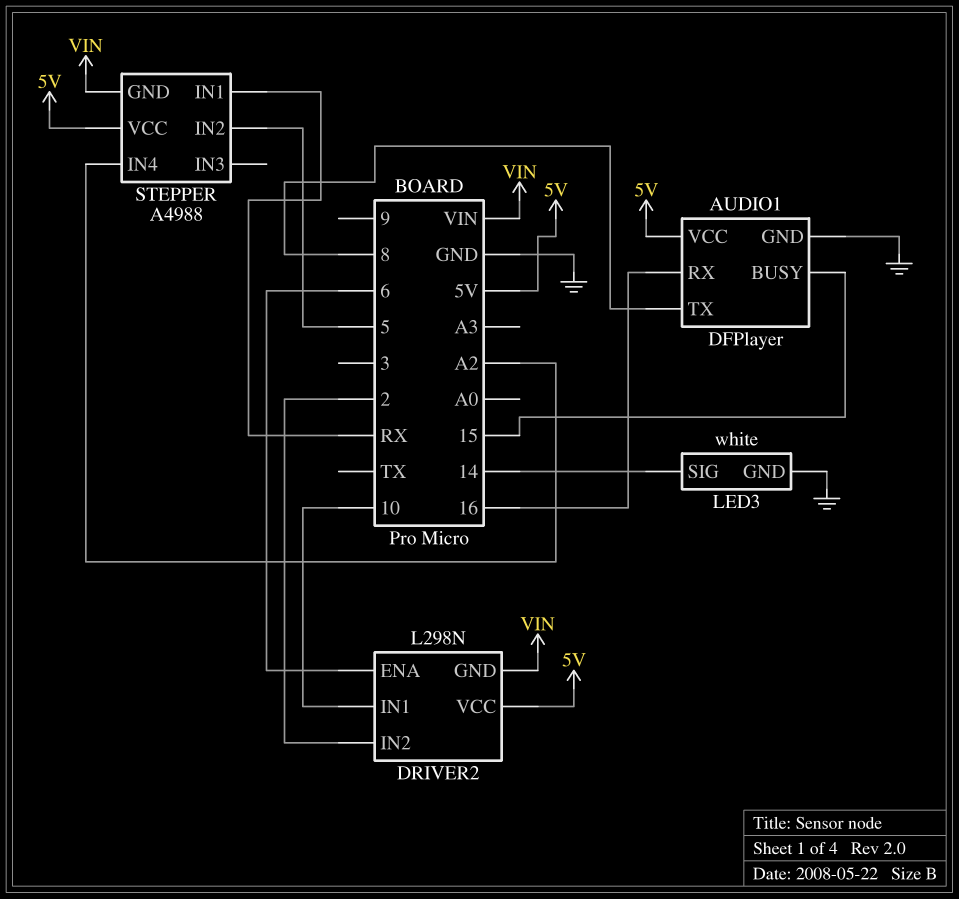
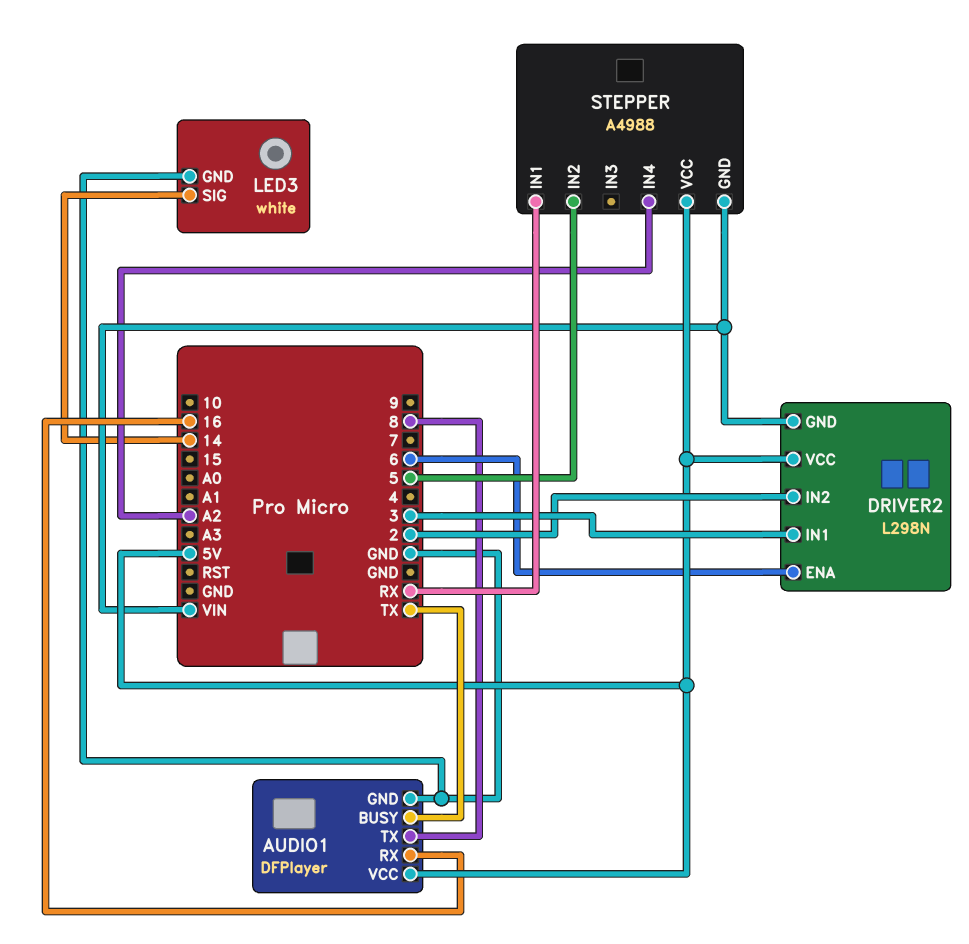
AUDIO1 pin BUSY: 15 -> TX
DRIVER2 pin IN1: 10 -> 3

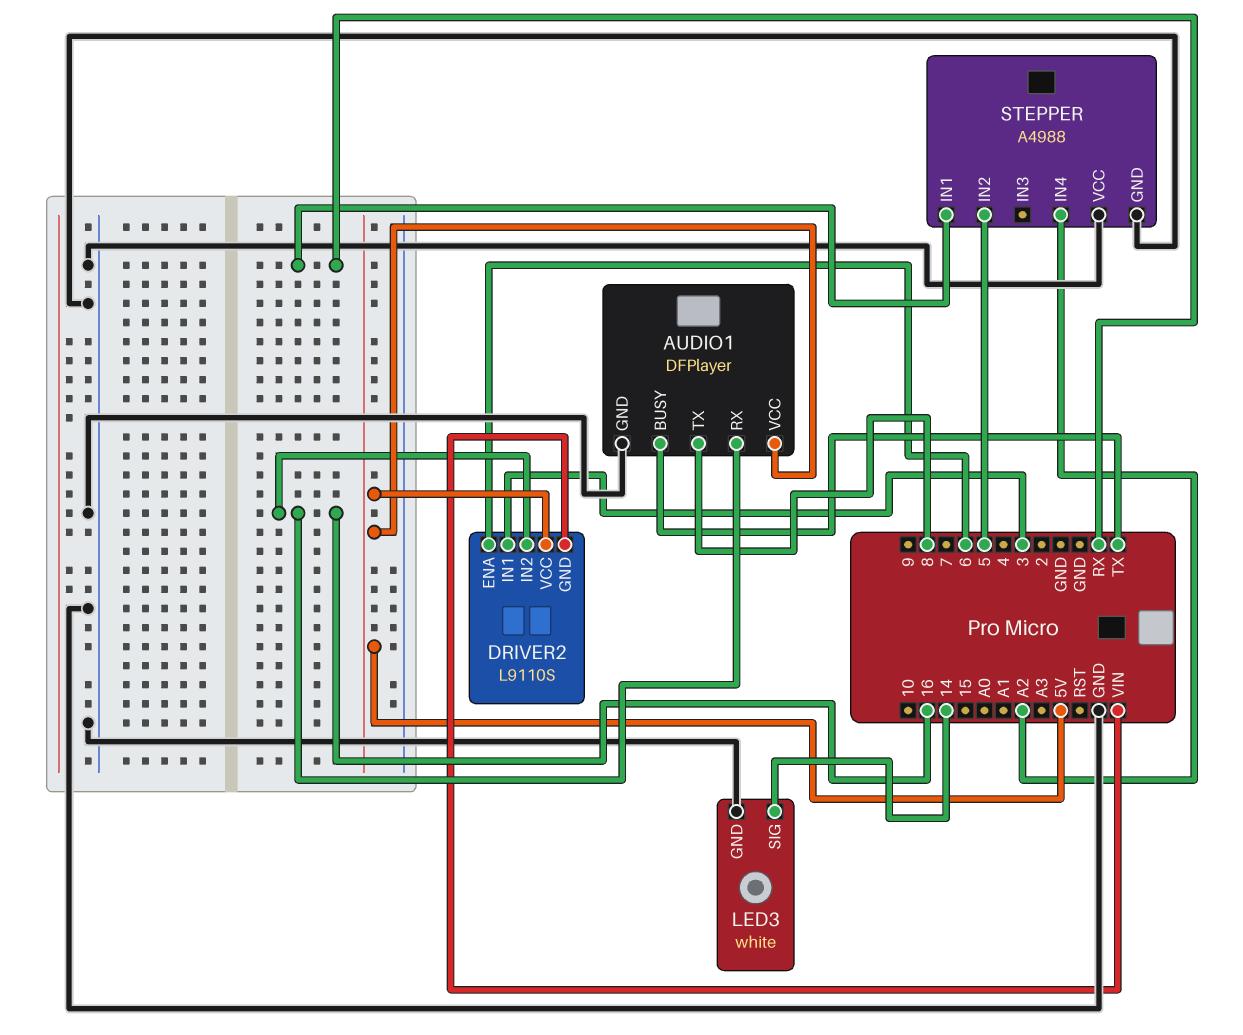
DRIVER2: L298N -> L9110S
DRIVER2 pin IN2: 2 -> 16
STEPPER pin GND: VIN -> GND
STEPPER pin VCC: 5V -> GND

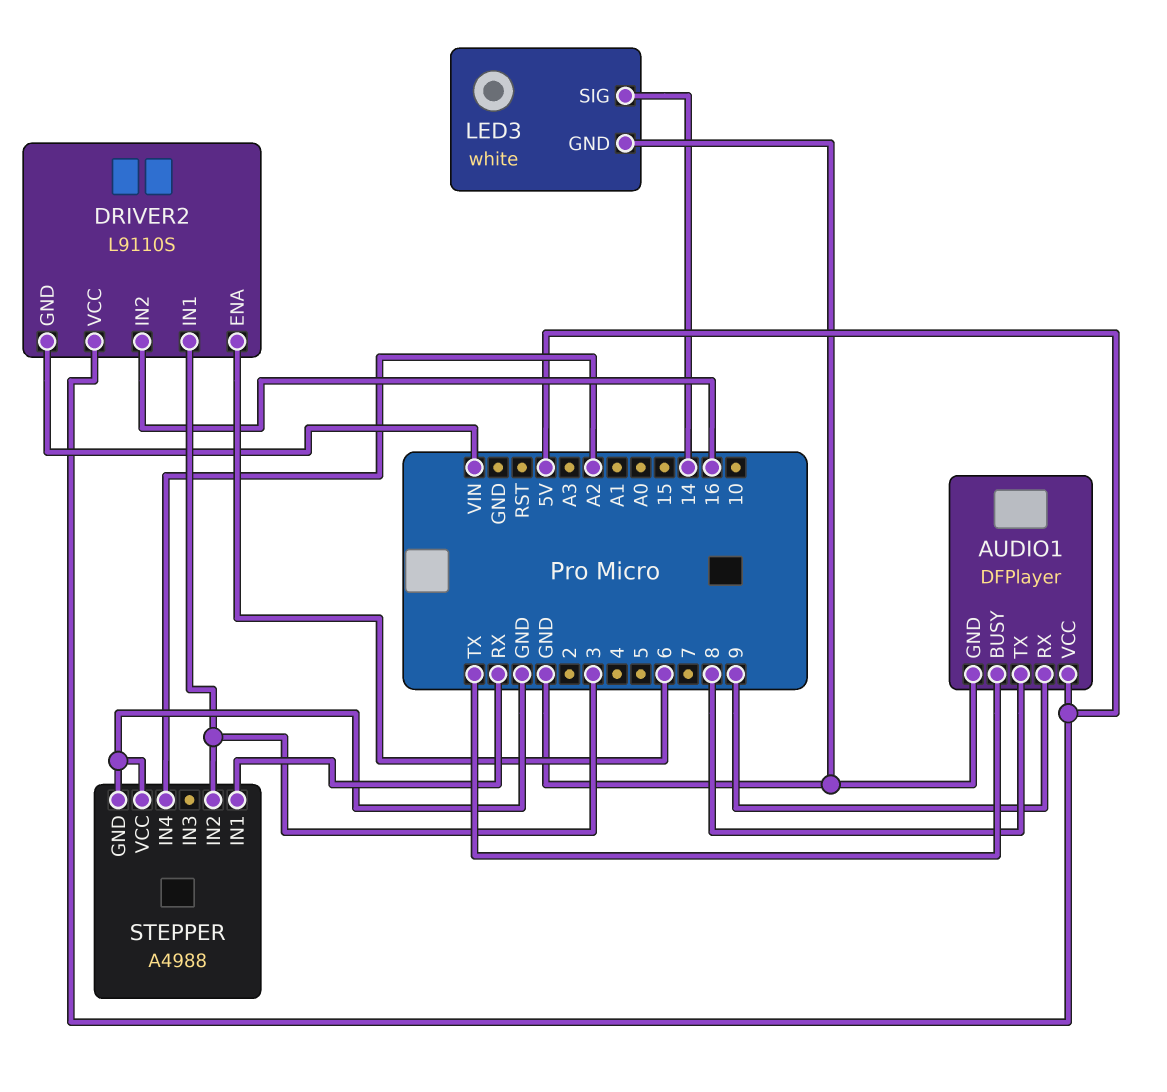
AUDIO1 pin RX: 16 -> 9
STEPPER pin IN2: 5 -> 3

